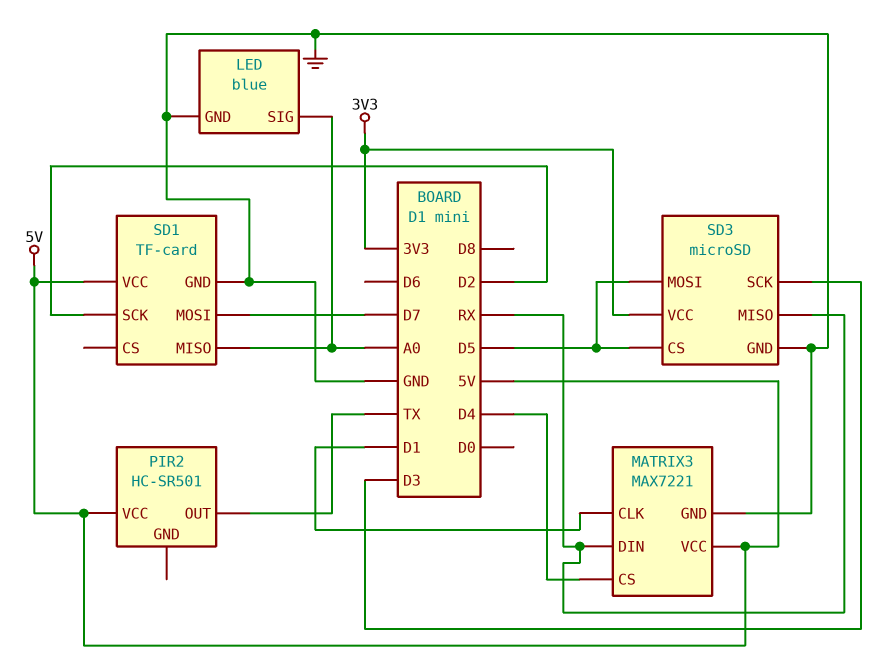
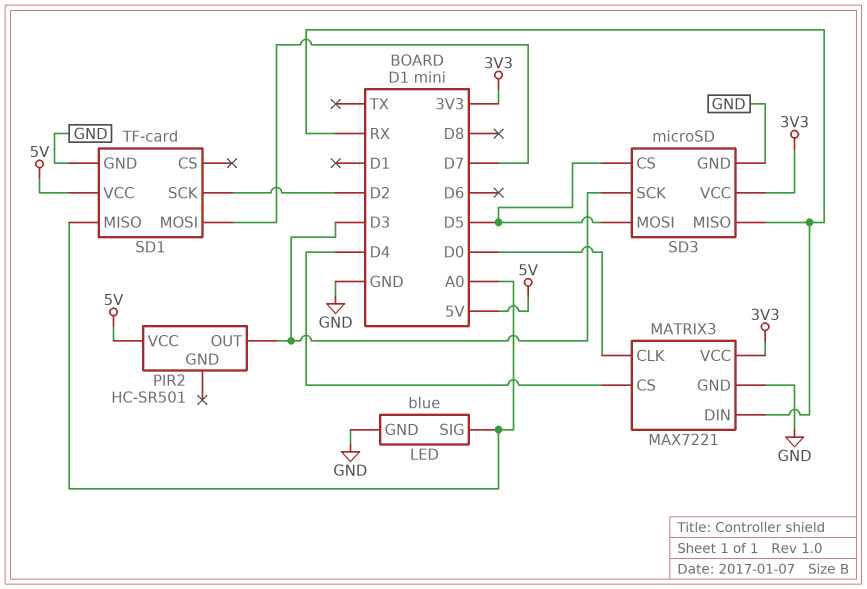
MATRIX3 pin CLK: D1 -> D0
MATRIX3 pin VCC: 5V -> 3V3
PIR2 pin OUT: TX -> D3

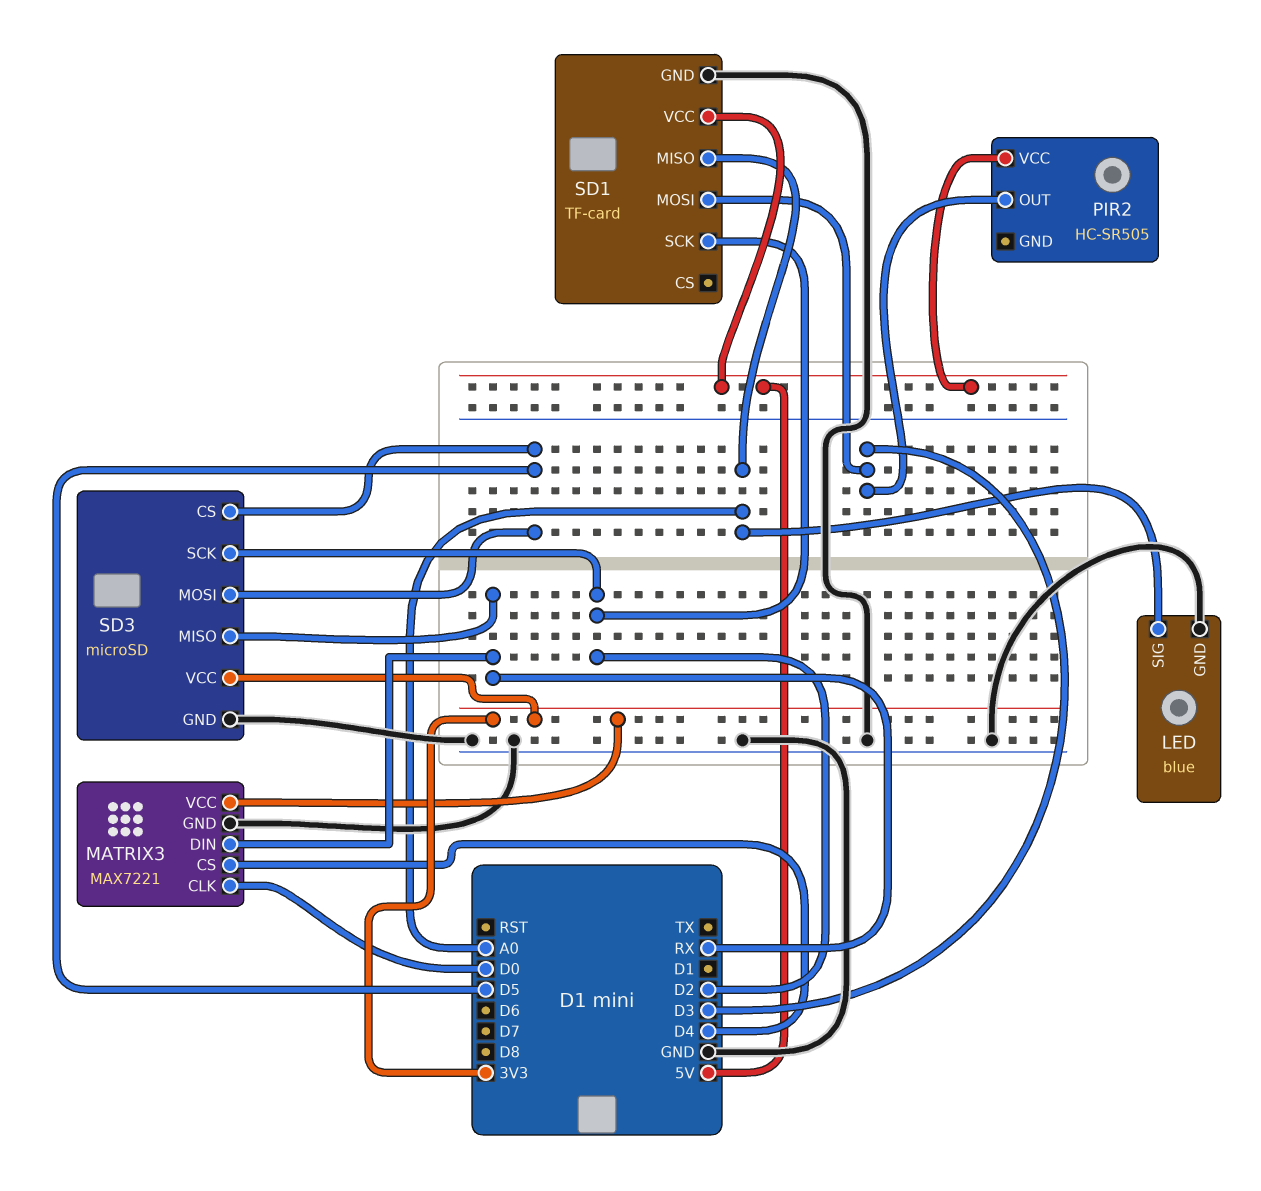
PIR2: HC-SR501 -> HC-SR505
SD1 pin MOSI: D7 -> D3
SD3 pin SCK: D3 -> D2

